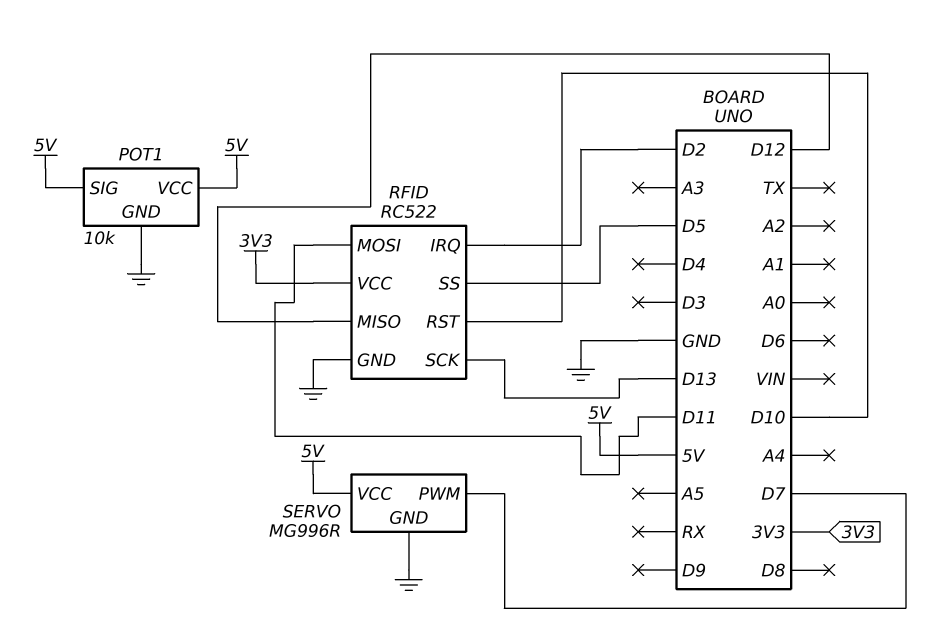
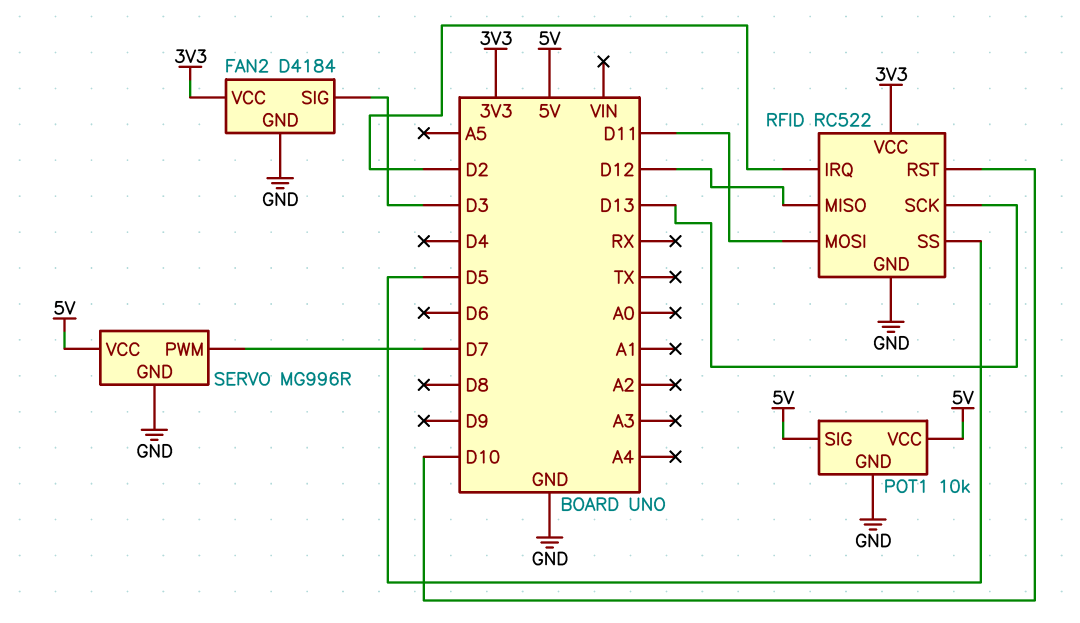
FAN2: none -> D4184
FAN2 pin GND: none -> GND
FAN2 pin SIG: none -> D3
FAN2 pin VCC: none -> 3V3

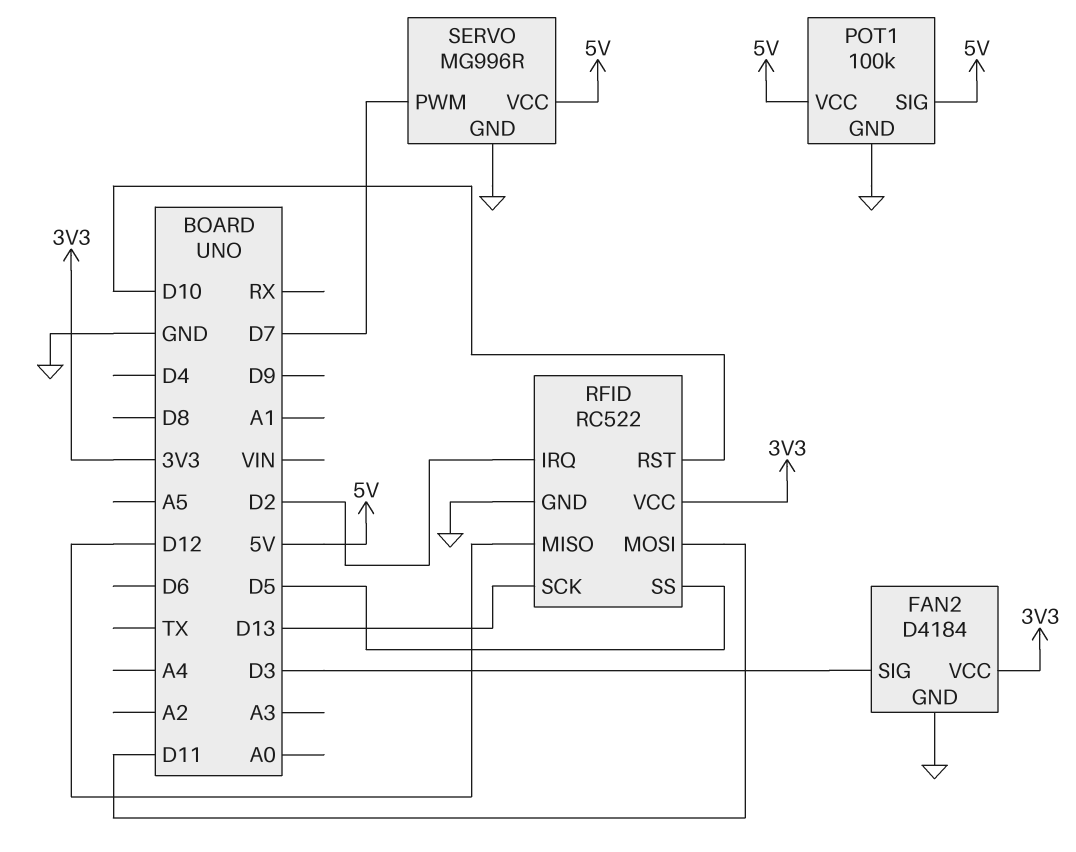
POT1: 10k -> 100k

